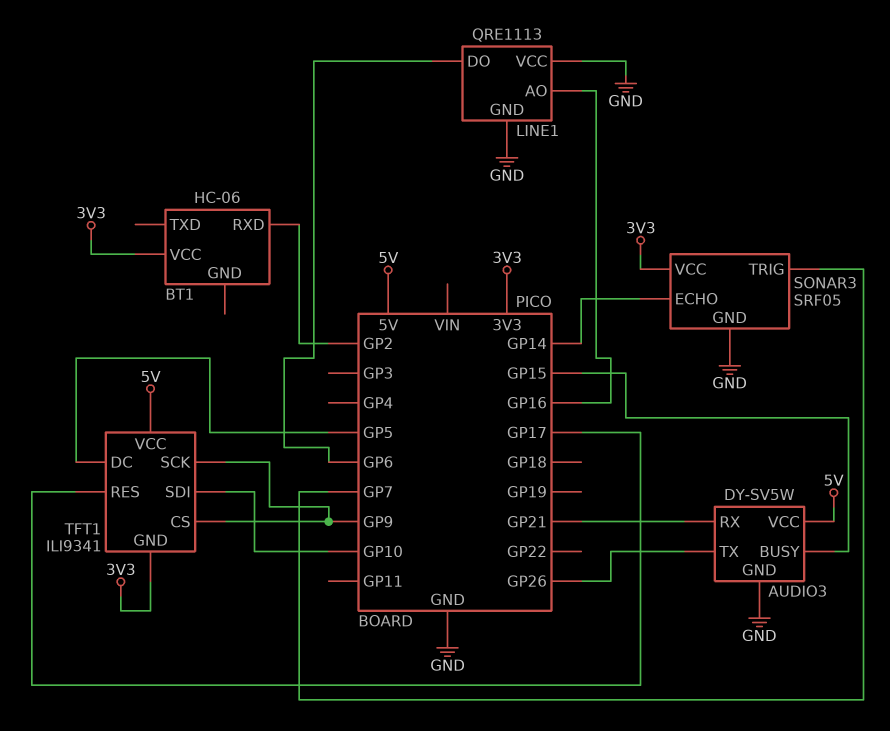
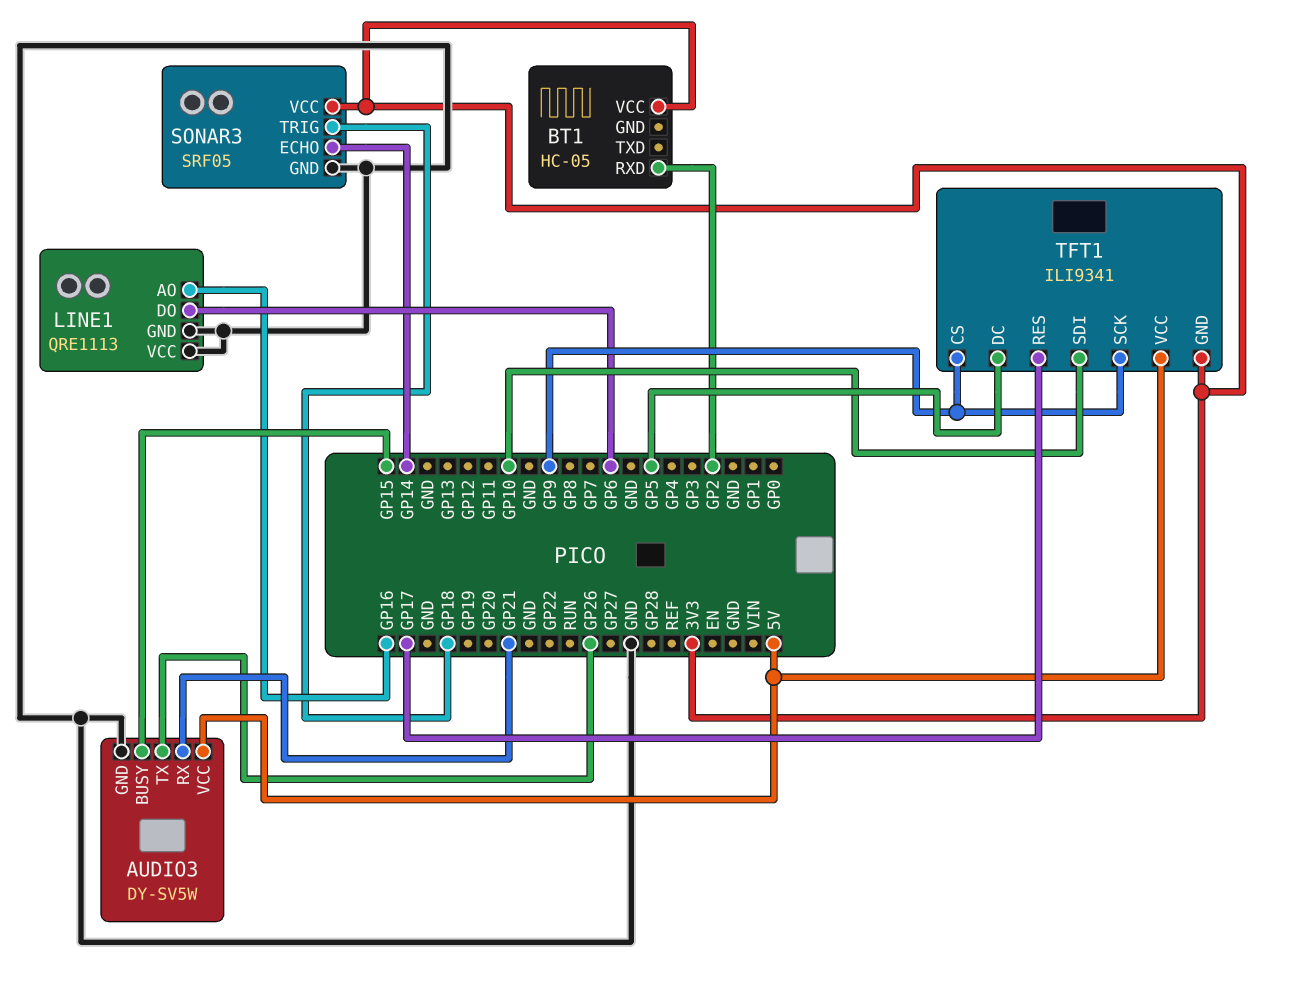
BT1: HC-06 -> HC-05
SONAR3 pin TRIG: GP7 -> GP18

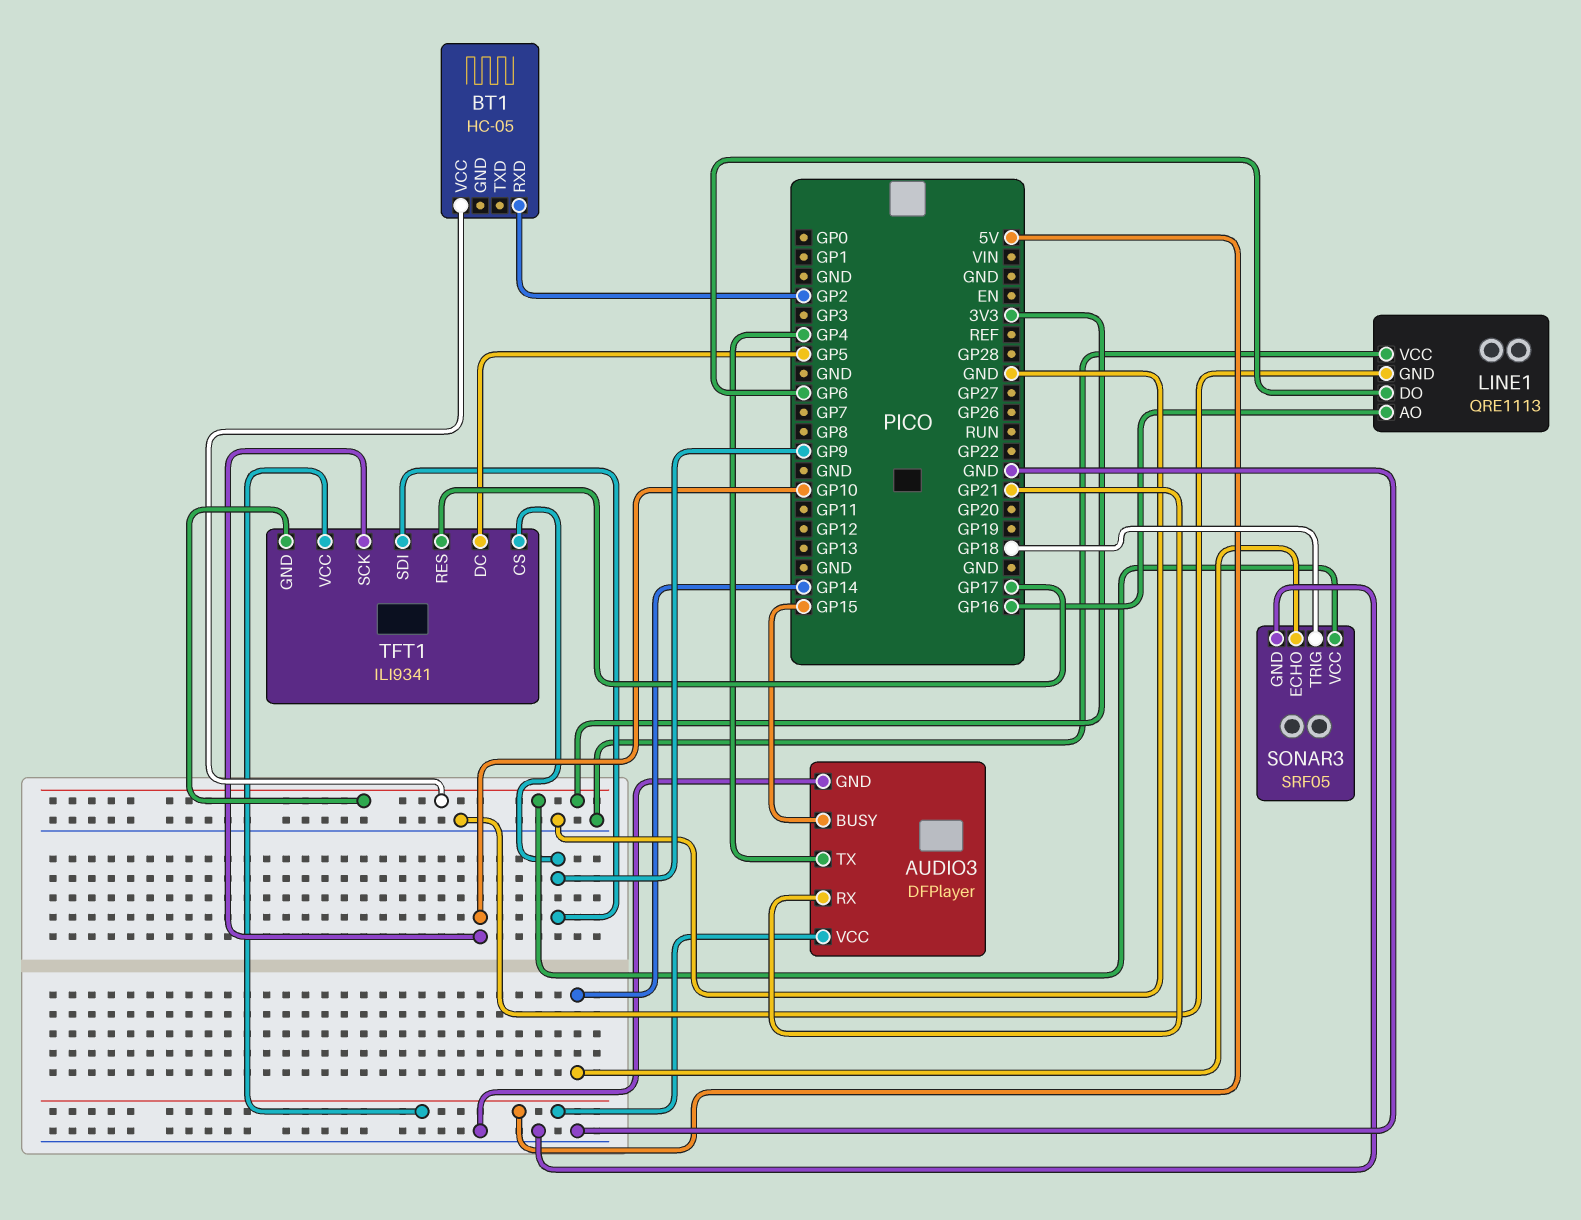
AUDIO3: DY-SV5W -> DFPlayer
AUDIO3 pin TX: GP26 -> GP4
TFT1 pin SCK: GP9 -> GP10
TFT1 pin SDI: GP10 -> GP9

